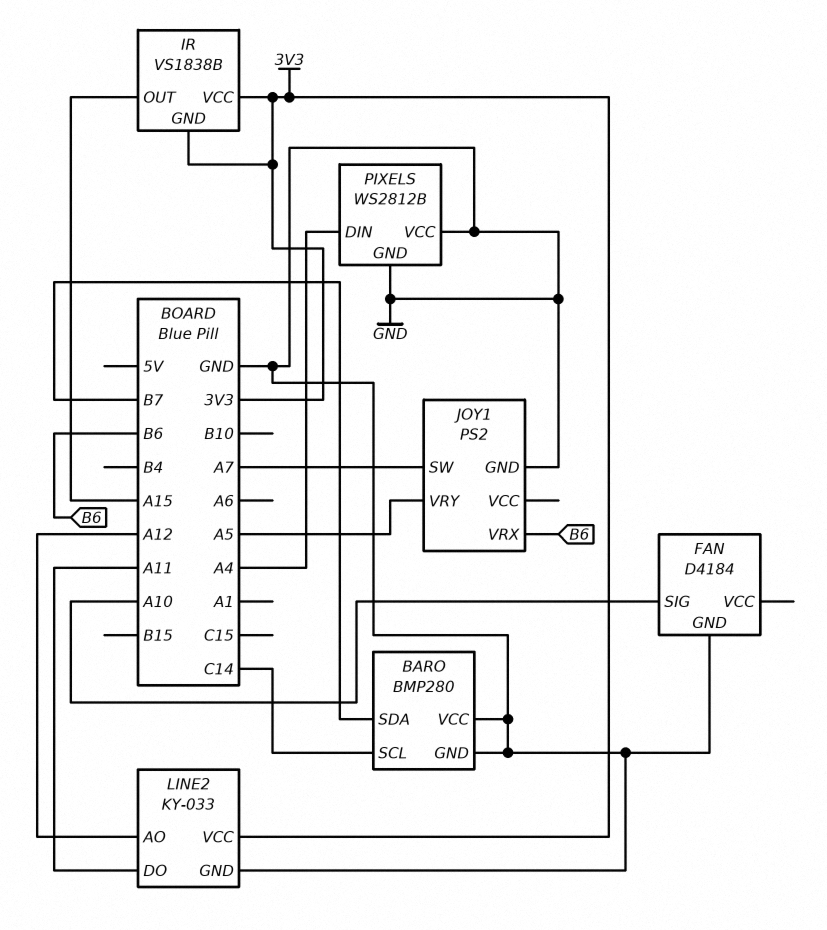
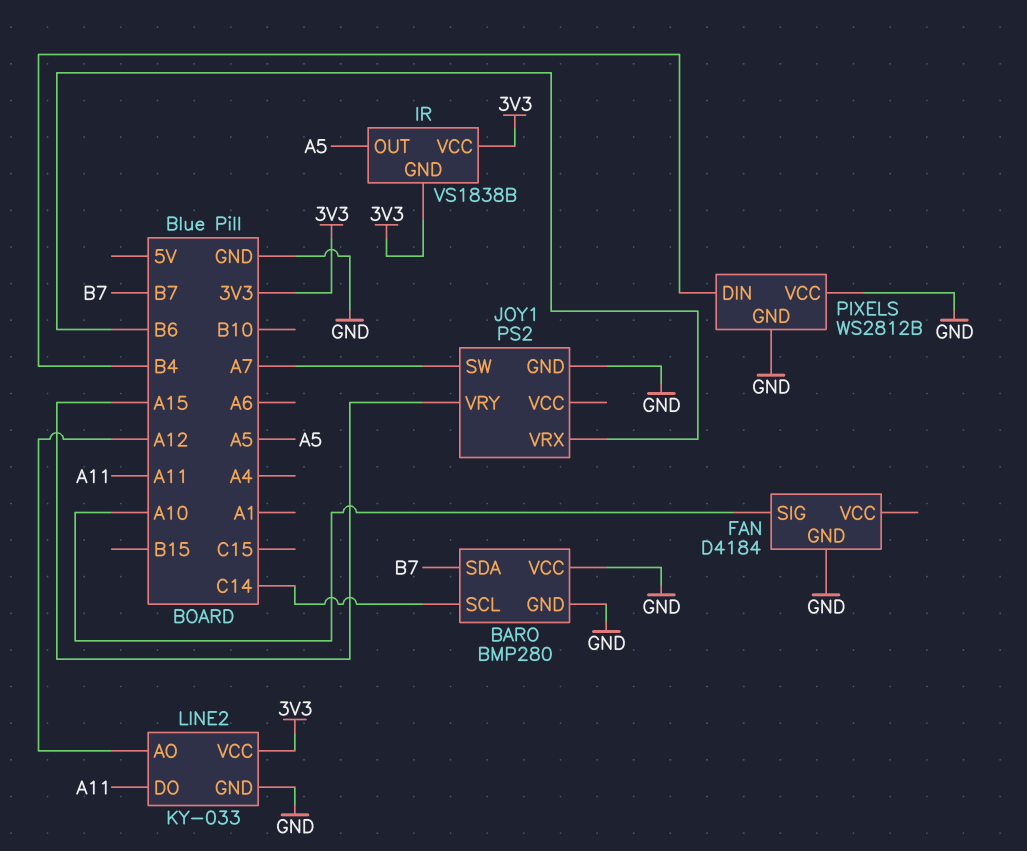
IR pin OUT: A15 -> A5
JOY1 pin VRY: A5 -> A15
PIXELS pin DIN: A4 -> B4

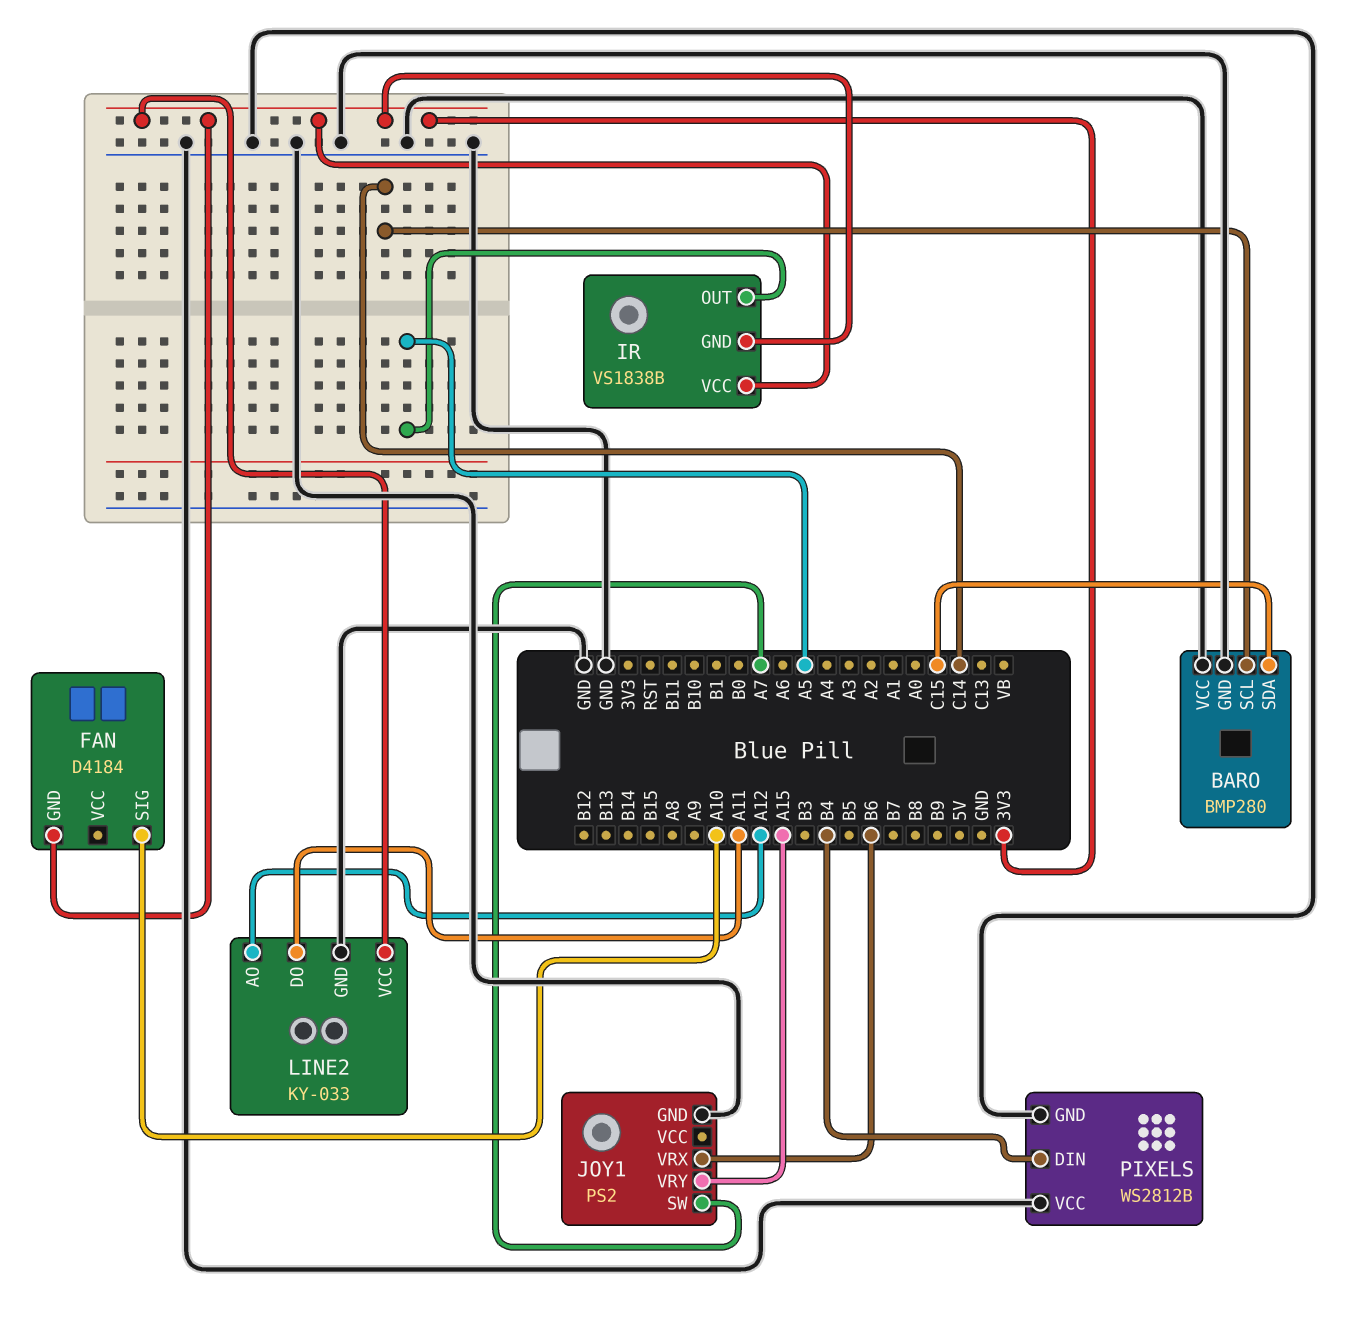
BARO pin SDA: B7 -> C15
FAN pin GND: GND -> 3V3

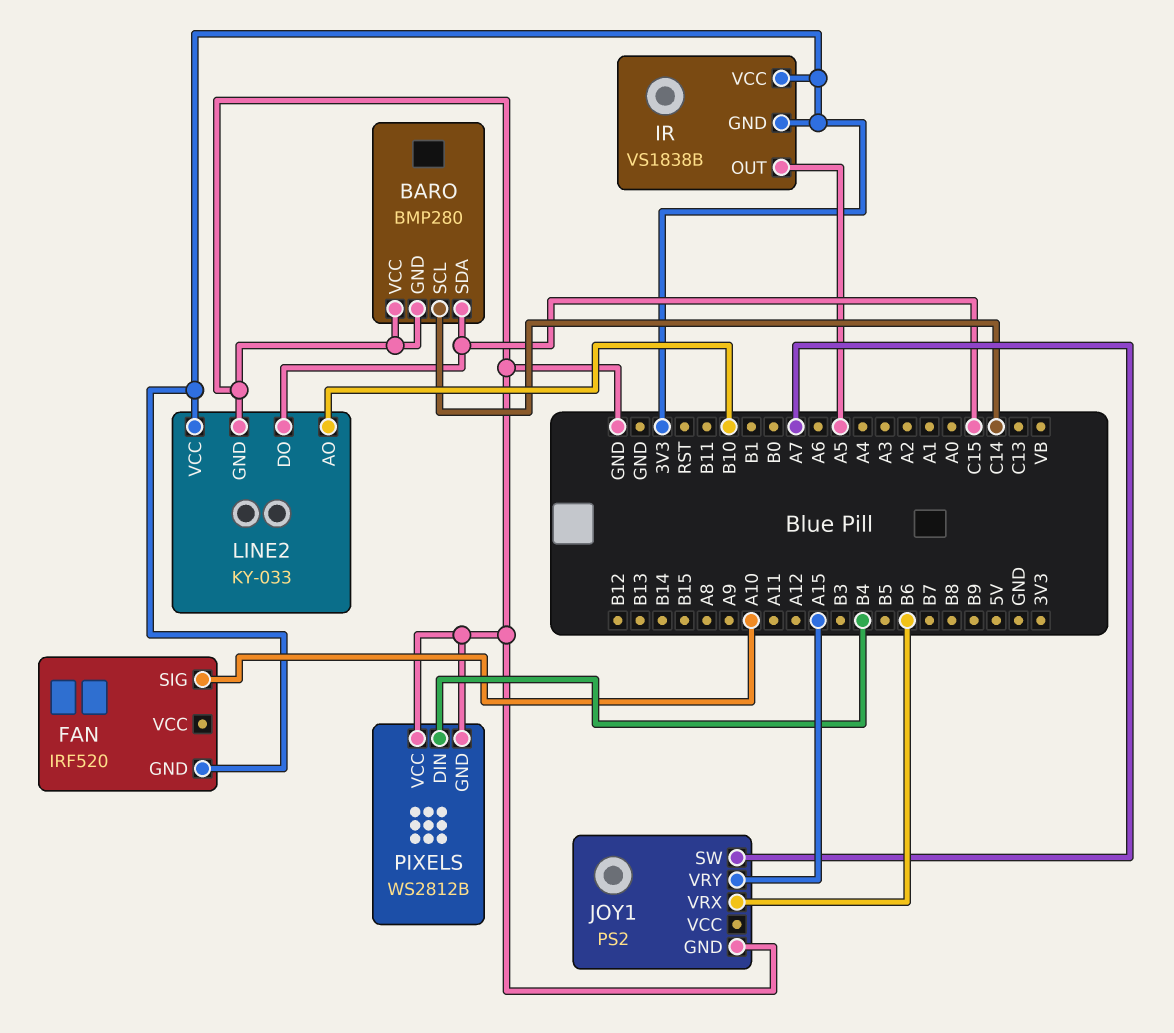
FAN: D4184 -> IRF520
LINE2 pin AO: A12 -> B10
LINE2 pin DO: A11 -> C15

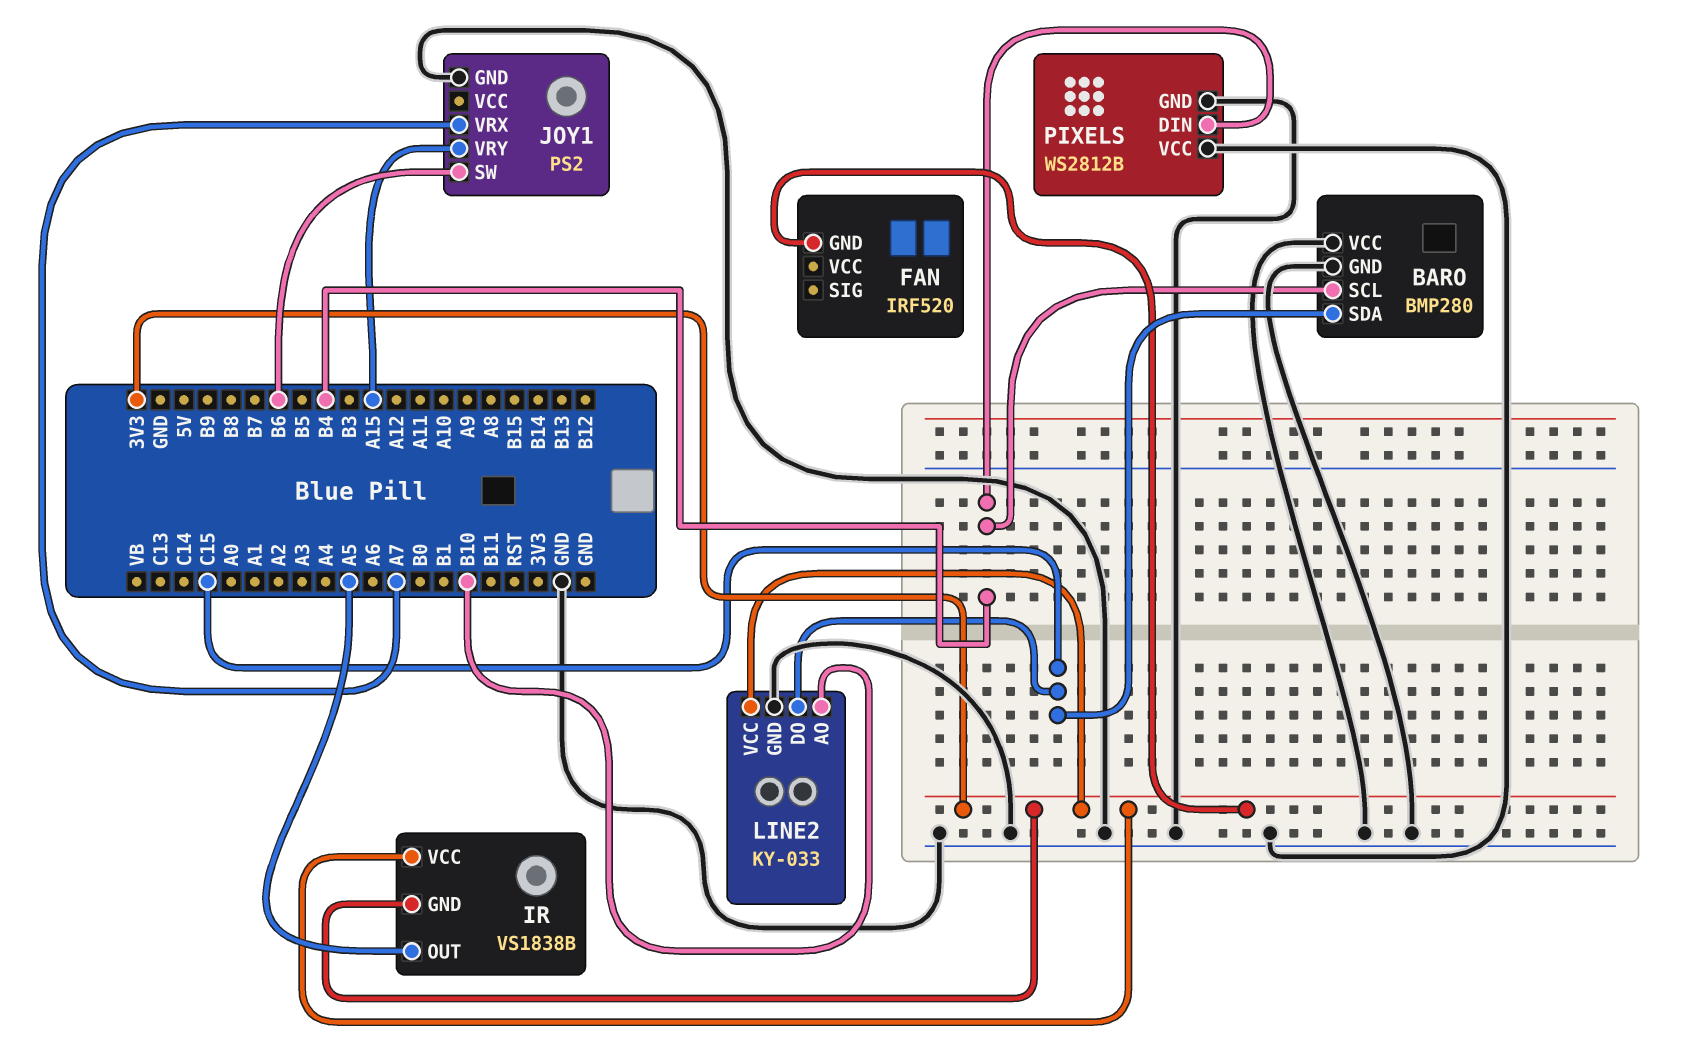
BARO pin SCL: C14 -> B4
FAN pin SIG: A10 -> none
JOY1 pin SW: A7 -> B6
JOY1 pin VRX: B6 -> A7

